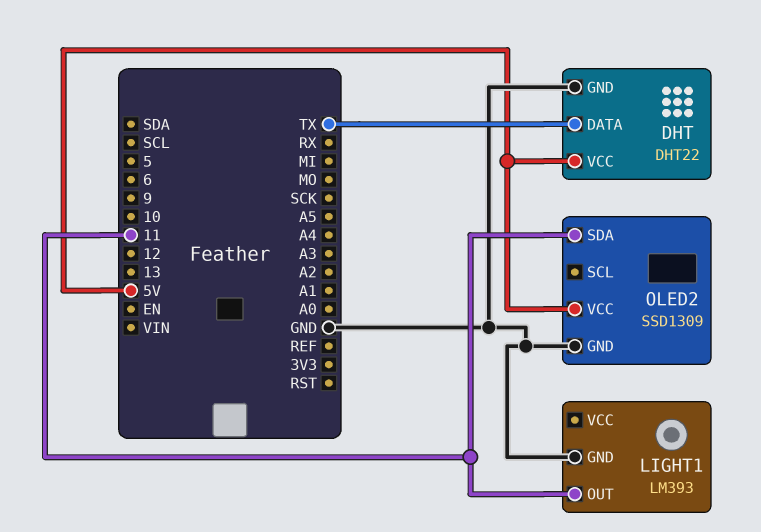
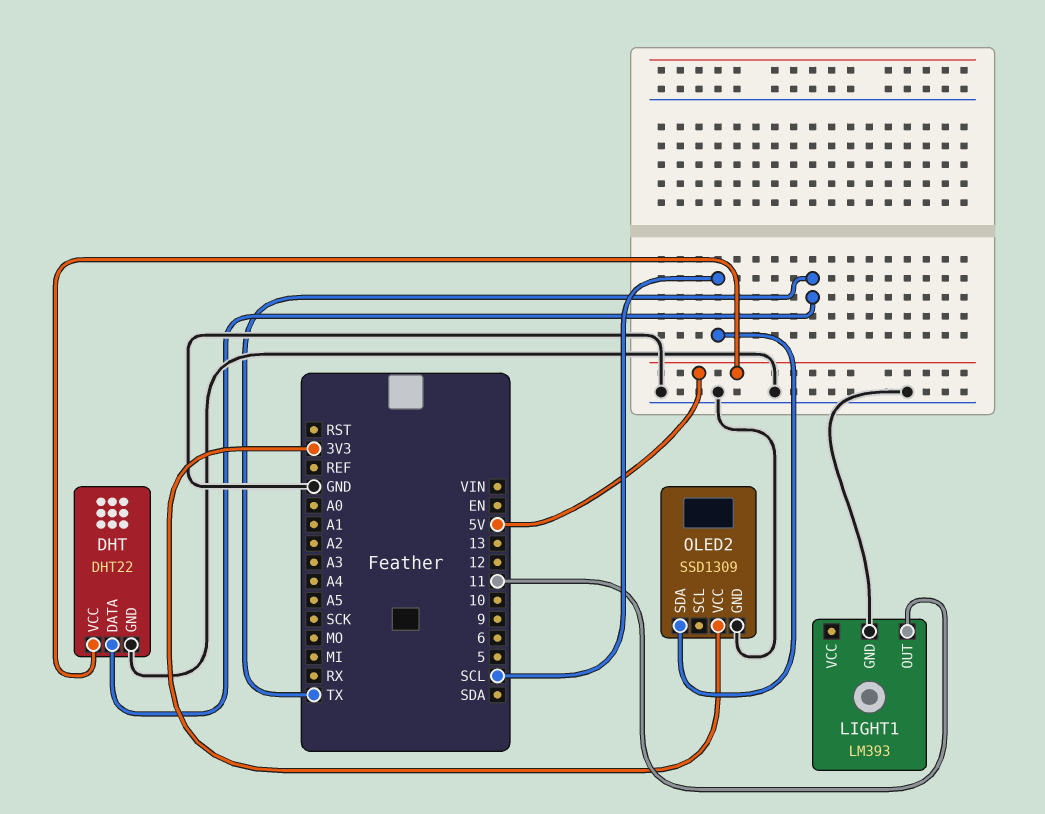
OLED2 pin SDA: 11 -> SCL
OLED2 pin VCC: 5V -> 3V3

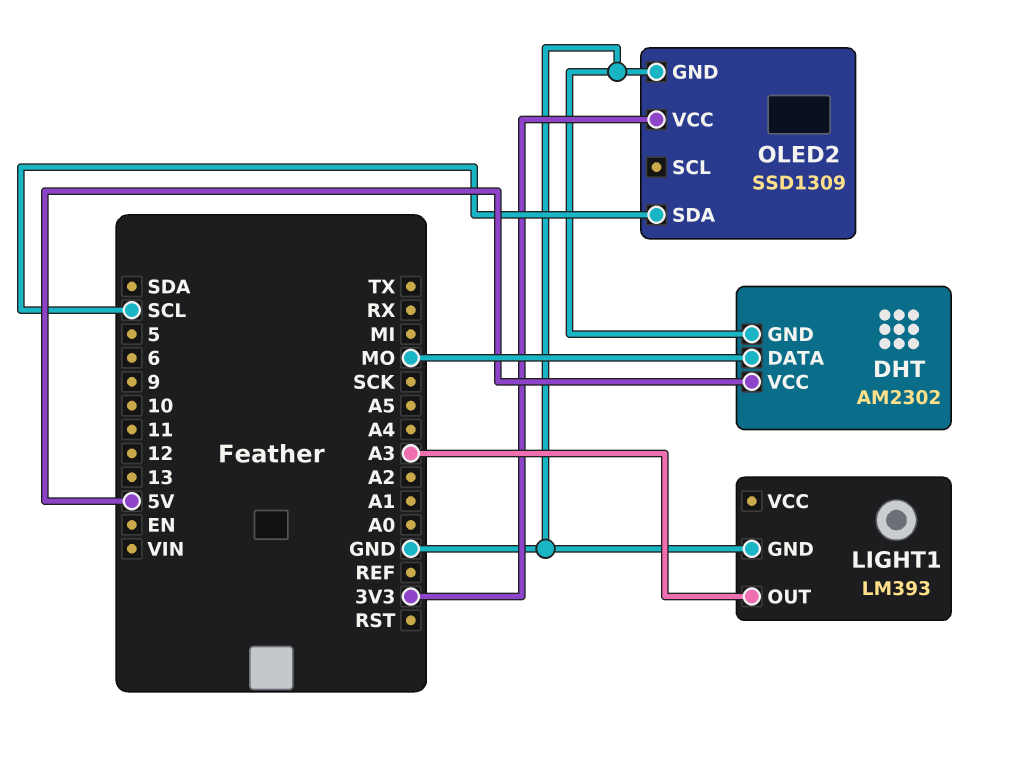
DHT: DHT22 -> AM2302
DHT pin DATA: TX -> MO
LIGHT1 pin OUT: 11 -> A3

